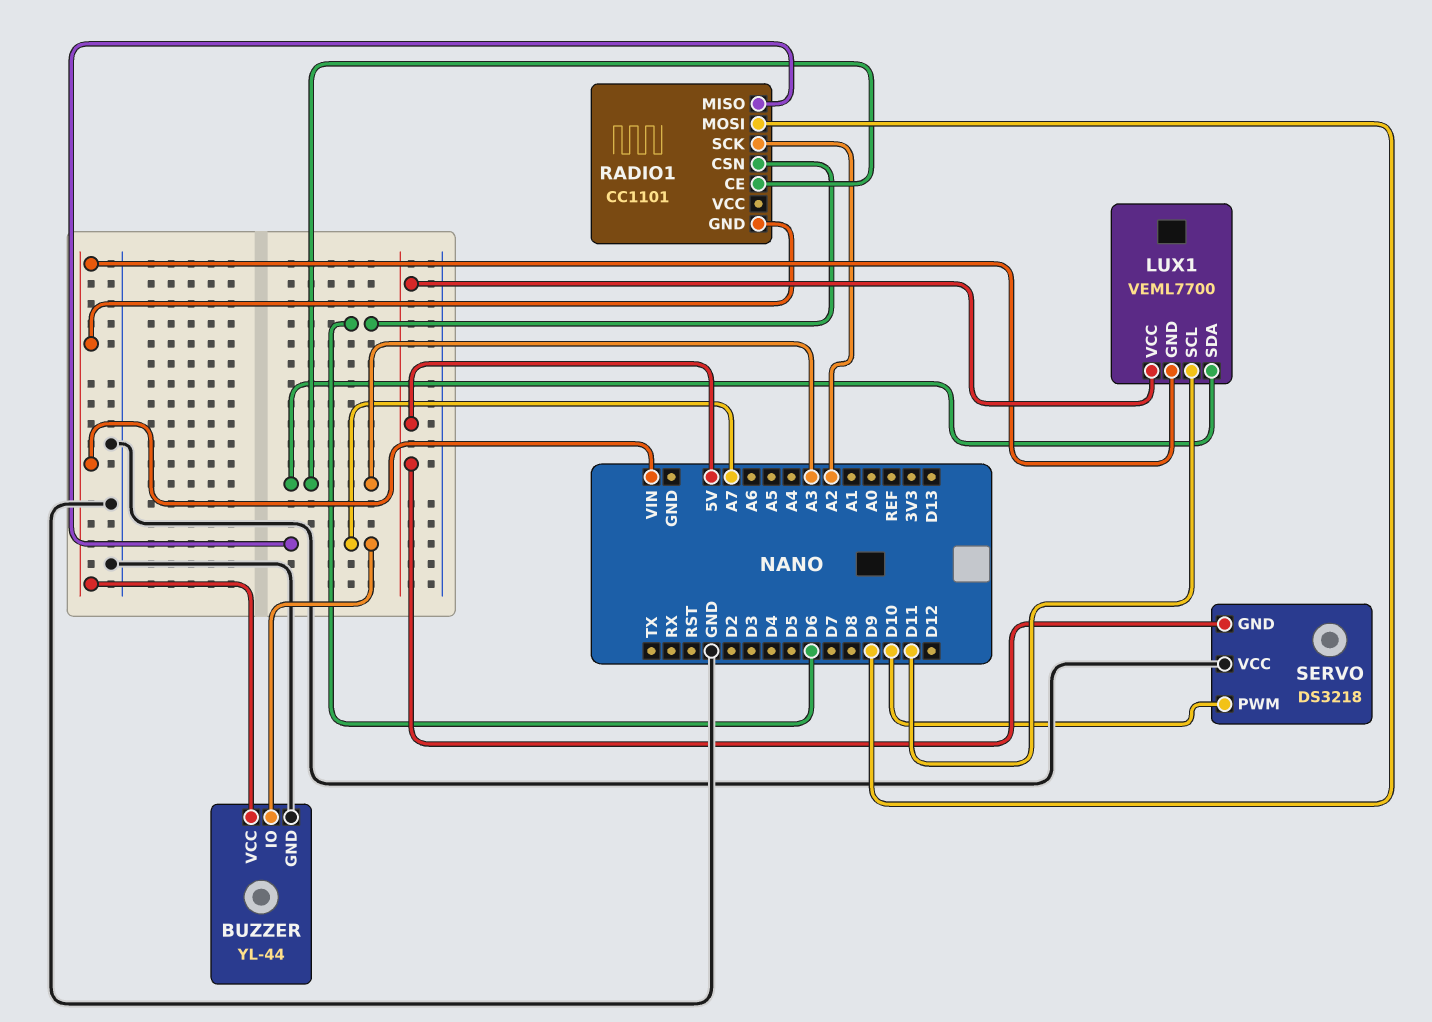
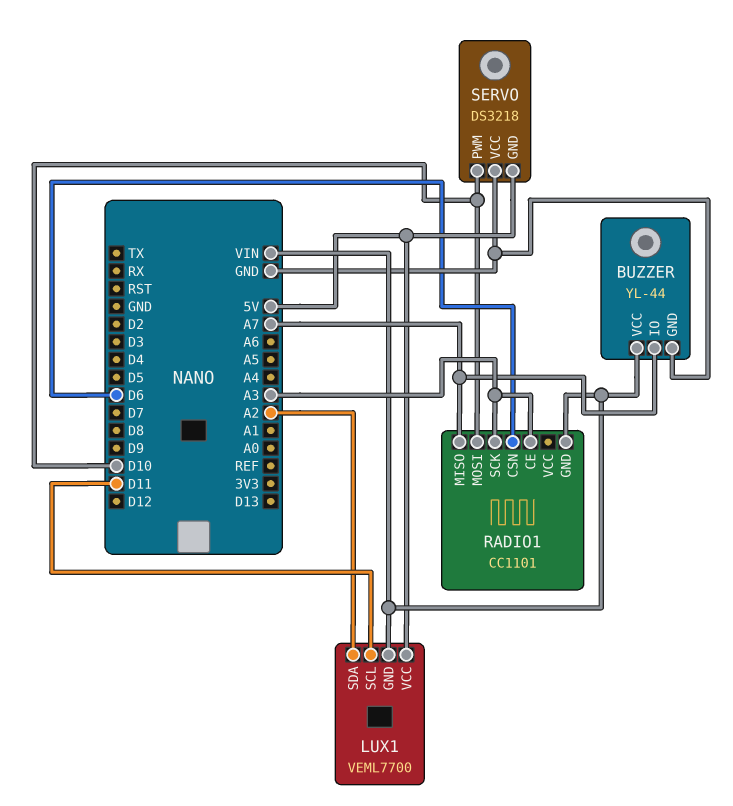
LUX1 pin SDA: A3 -> A2
RADIO1 pin MOSI: D9 -> D10
RADIO1 pin SCK: A2 -> A3

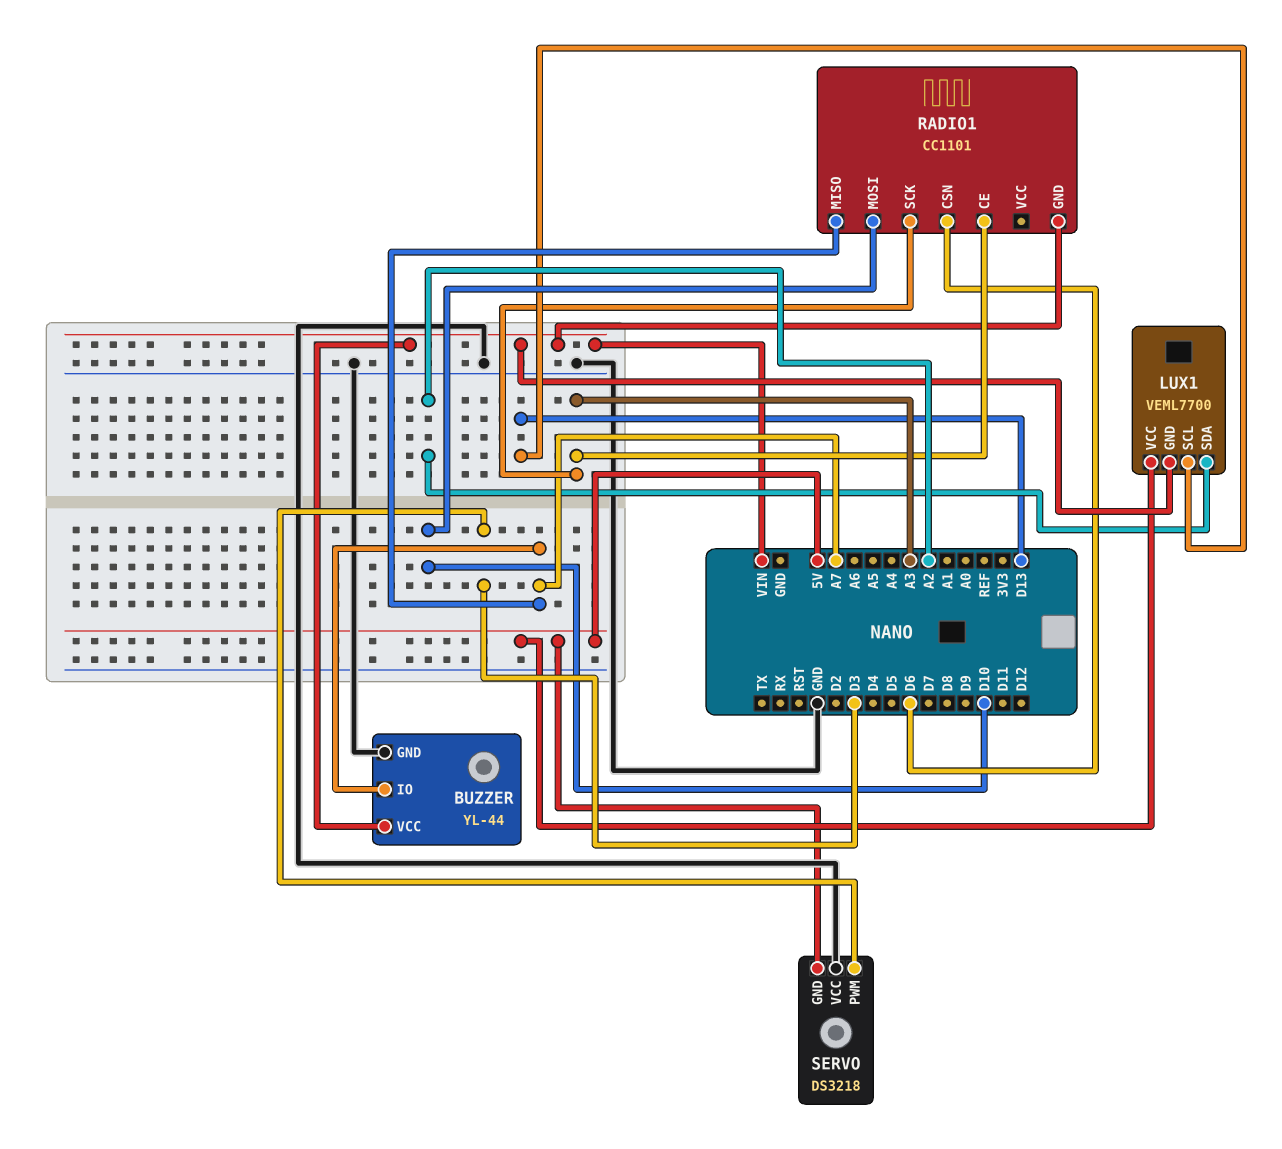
LUX1 pin SCL: D11 -> D13
SERVO pin PWM: D10 -> D3

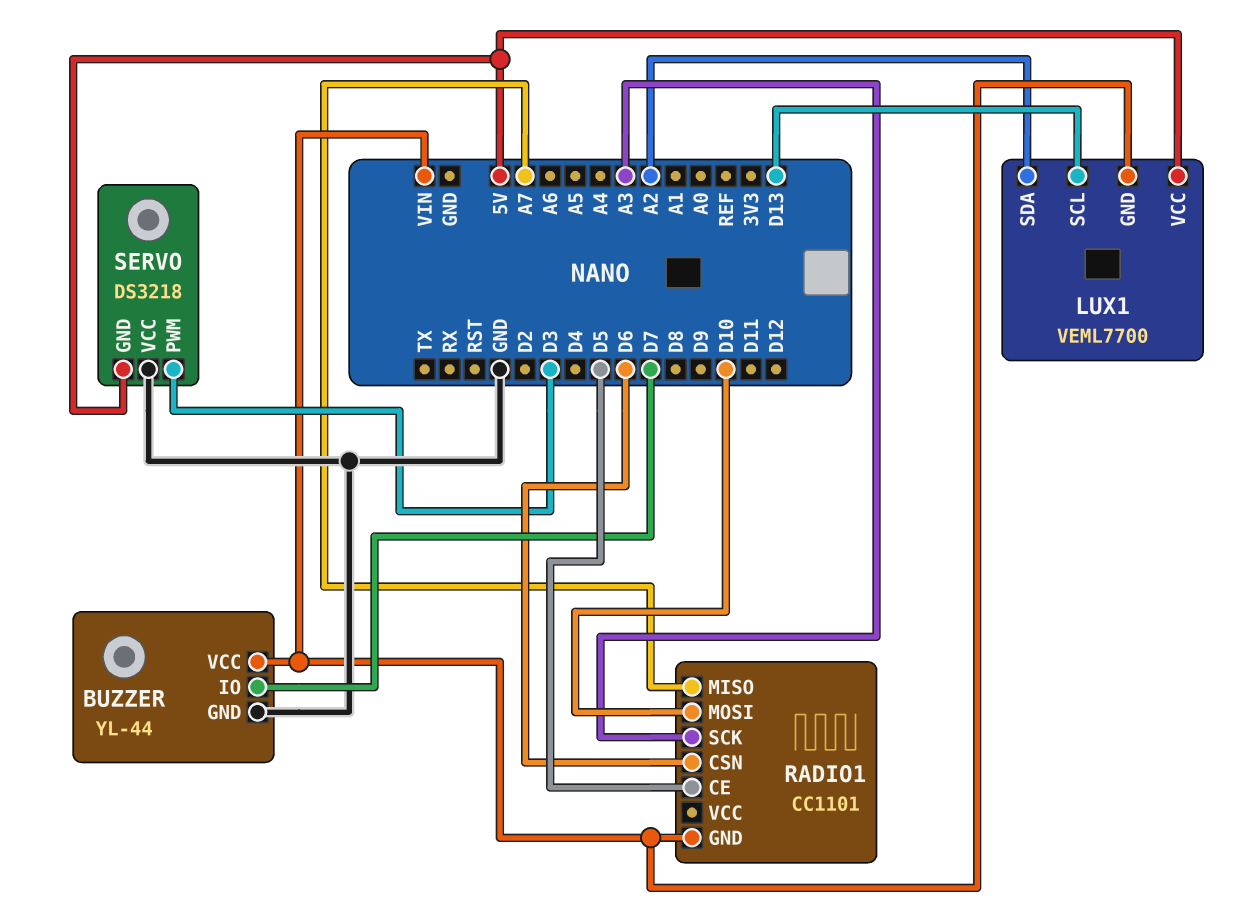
BUZZER pin IO: A7 -> D7
RADIO1 pin CE: A3 -> D5

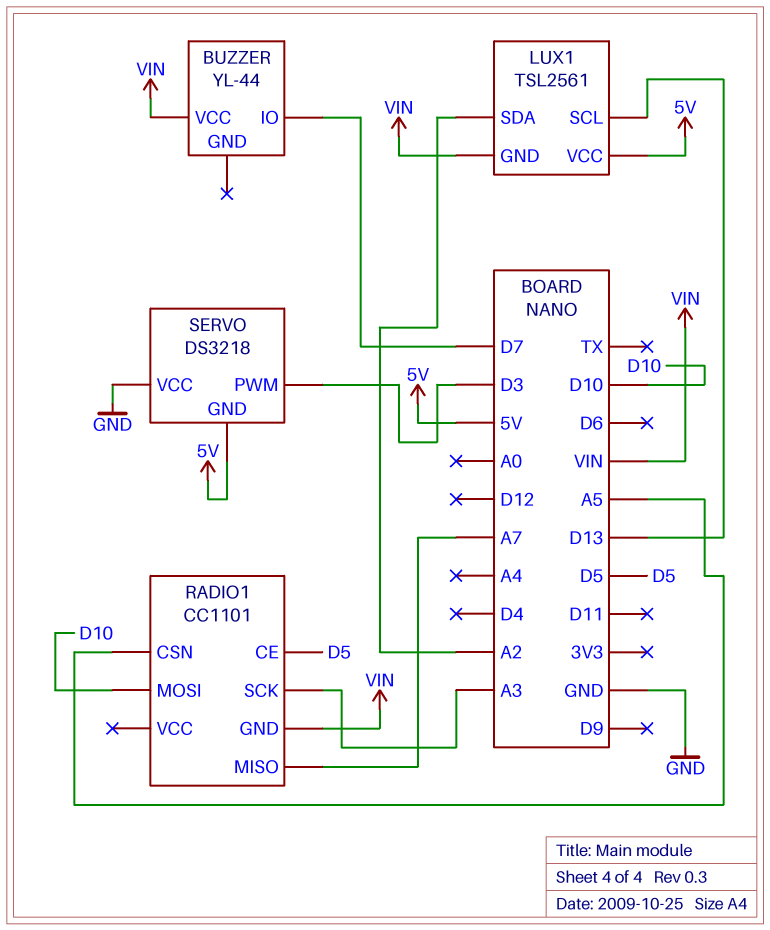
BUZZER pin GND: GND -> none
LUX1: VEML7700 -> TSL2561
RADIO1 pin CSN: D6 -> A5

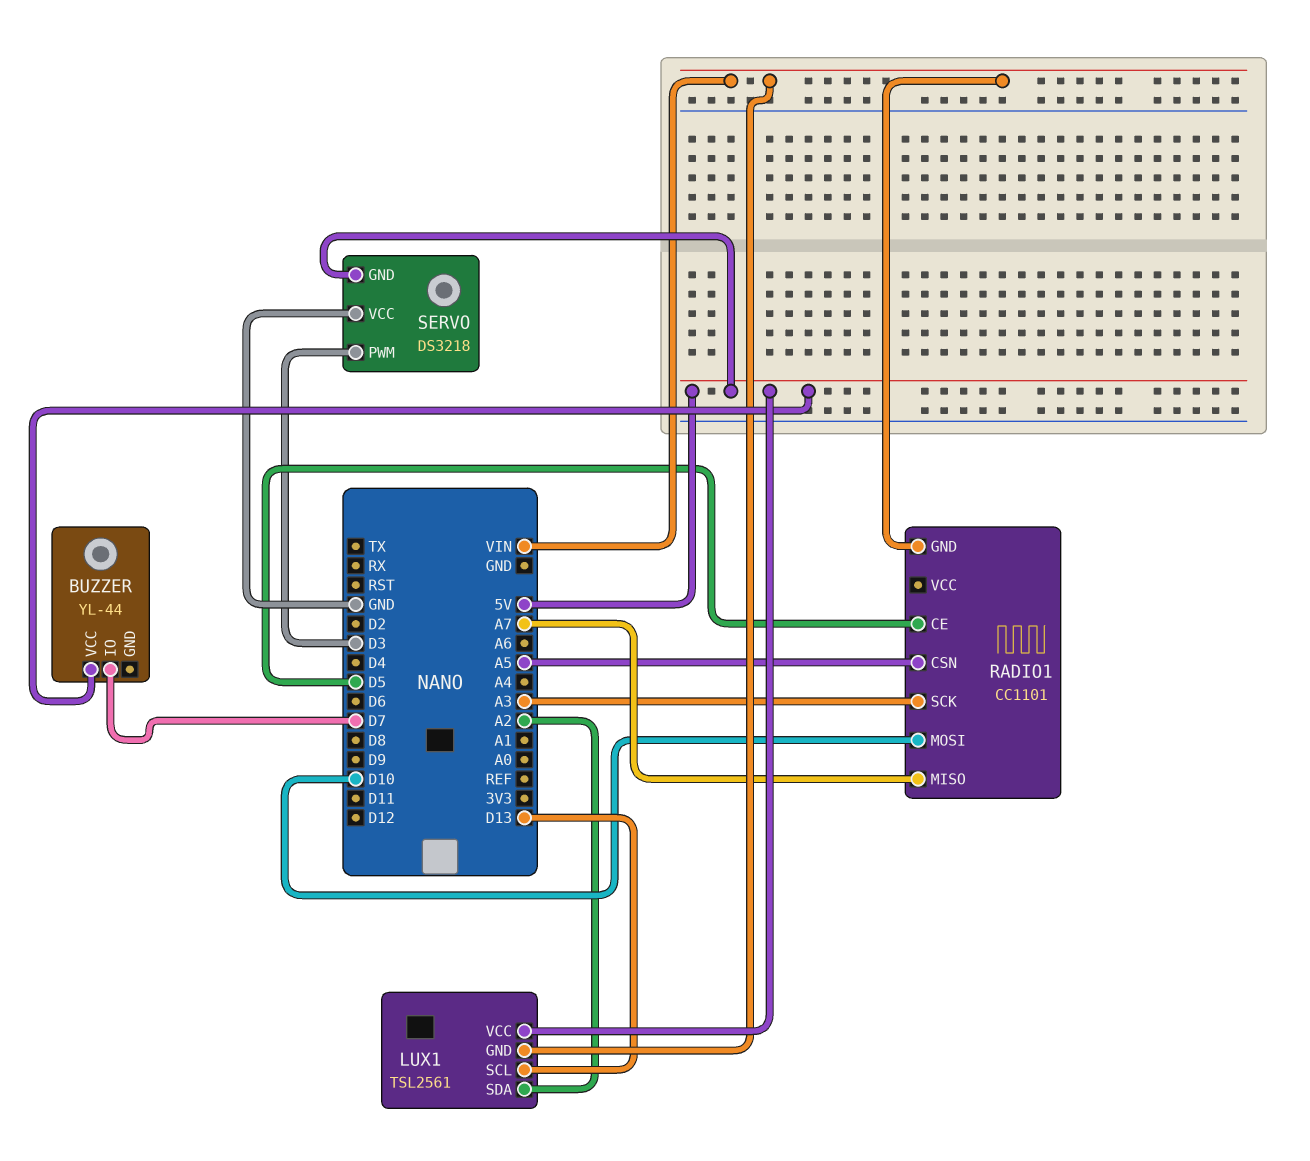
BUZZER pin VCC: VIN -> 5V

